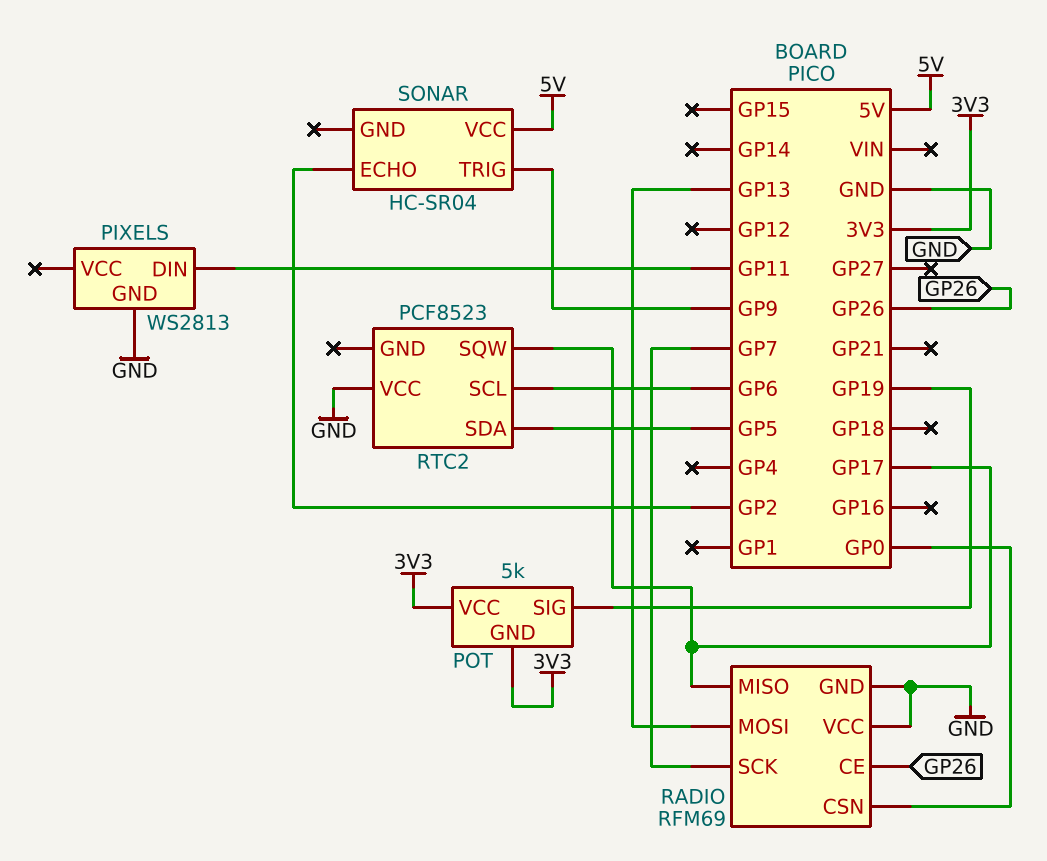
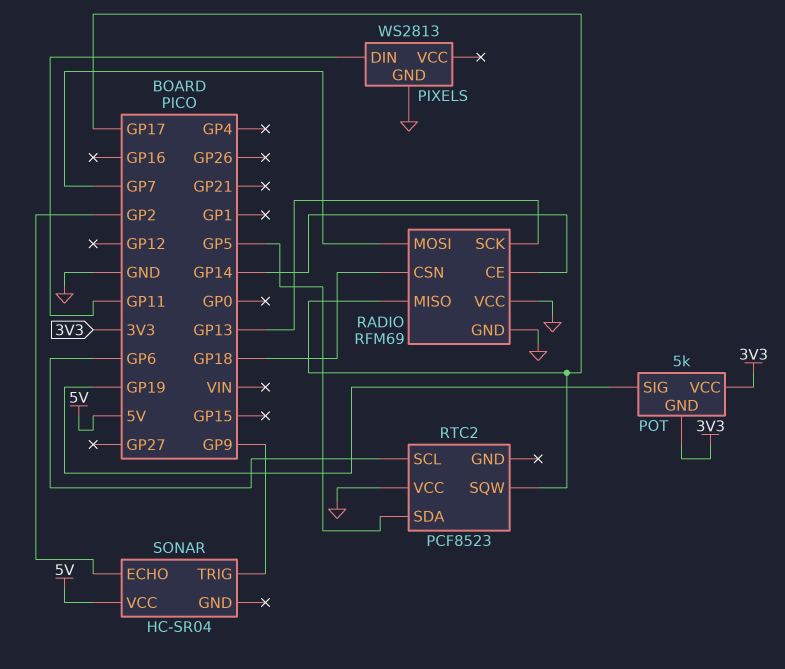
RADIO pin CE: GP26 -> GP14
RADIO pin CSN: GP0 -> GP18
RADIO pin MOSI: GP13 -> GP7
RADIO pin SCK: GP7 -> GP13

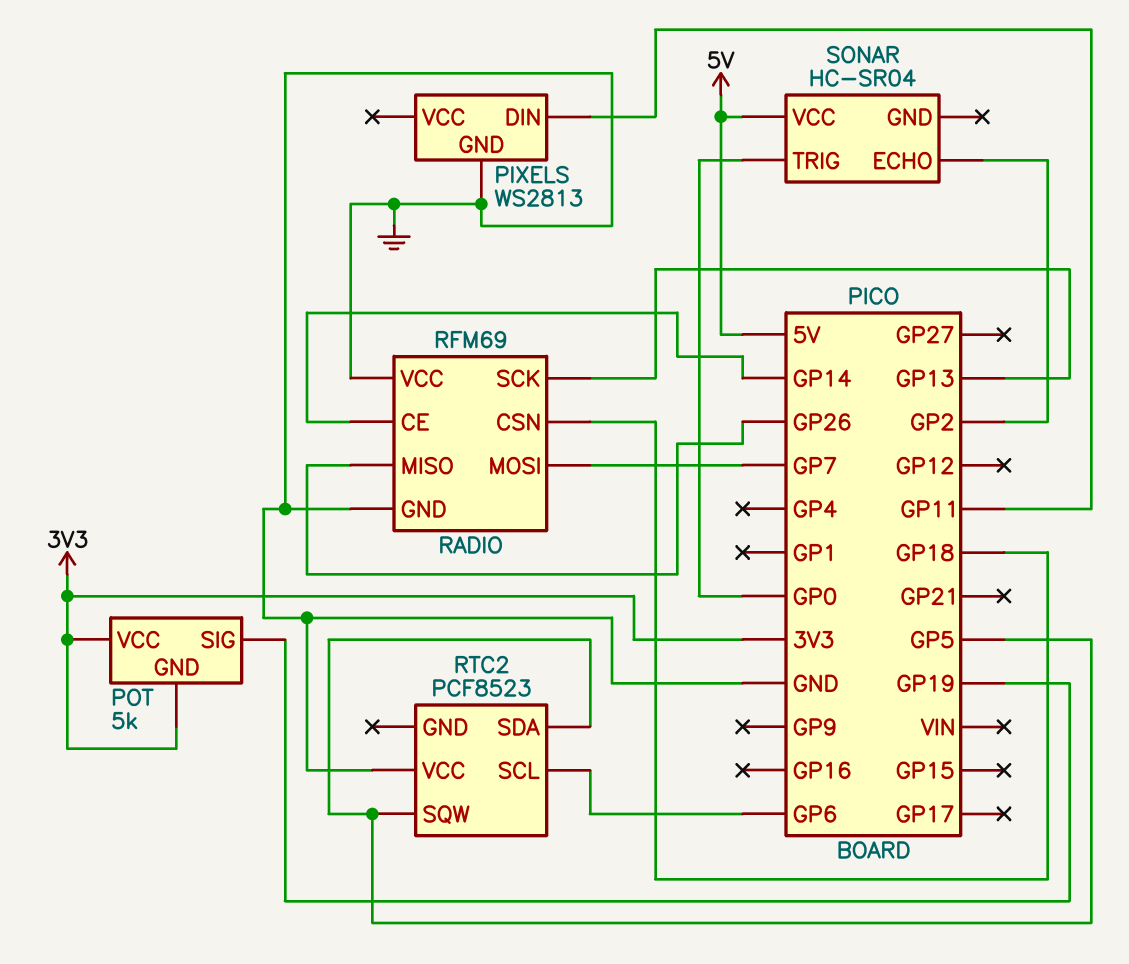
RADIO pin MISO: GP17 -> GP26
RTC2 pin SQW: GP17 -> GP5
SONAR pin TRIG: GP9 -> GP0

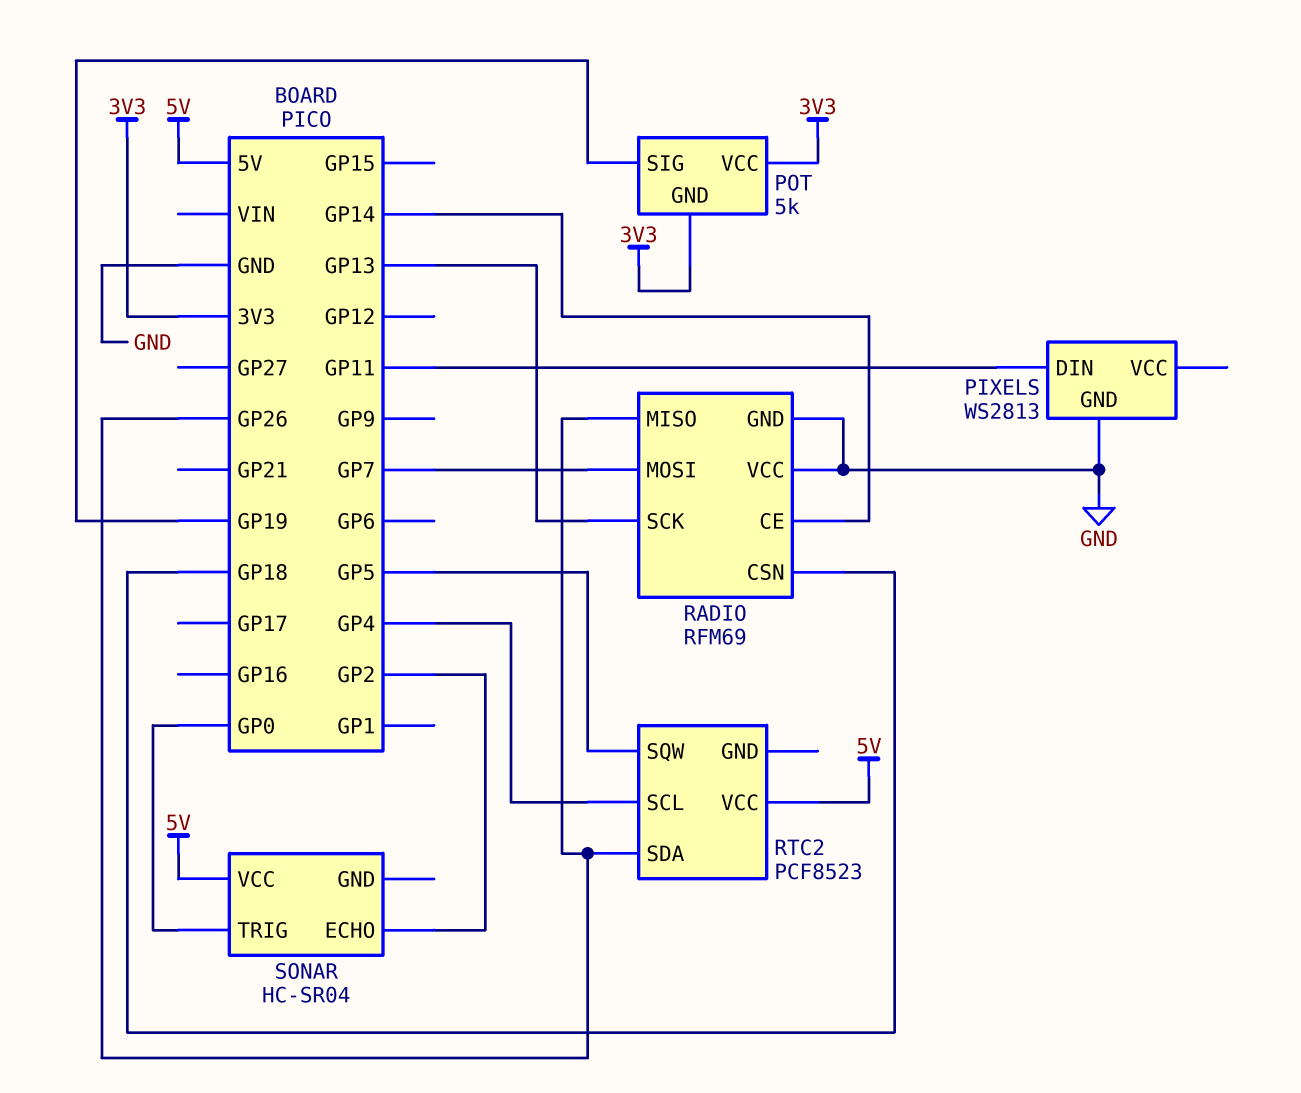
RTC2 pin SCL: GP6 -> GP4
RTC2 pin SDA: GP5 -> GP26
RTC2 pin VCC: GND -> 5V

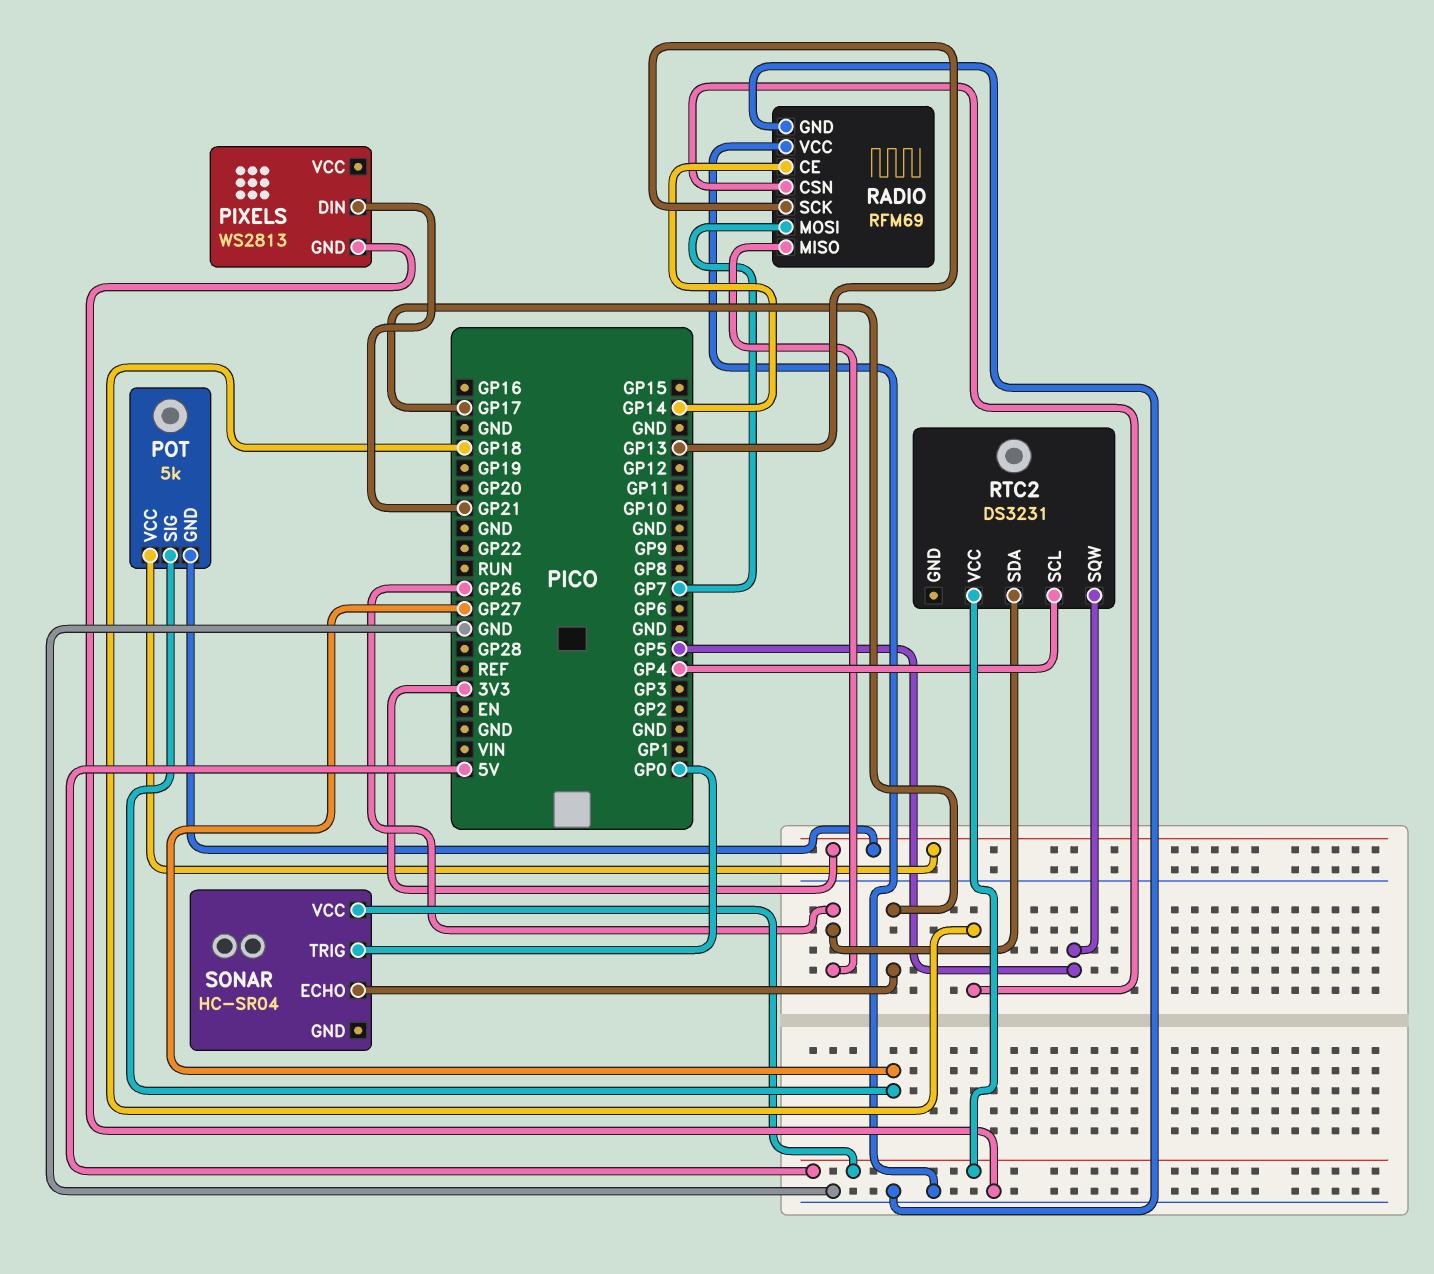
PIXELS pin DIN: GP11 -> GP21
POT pin SIG: GP19 -> GP27
RTC2: PCF8523 -> DS3231
SONAR pin ECHO: GP2 -> GP17

